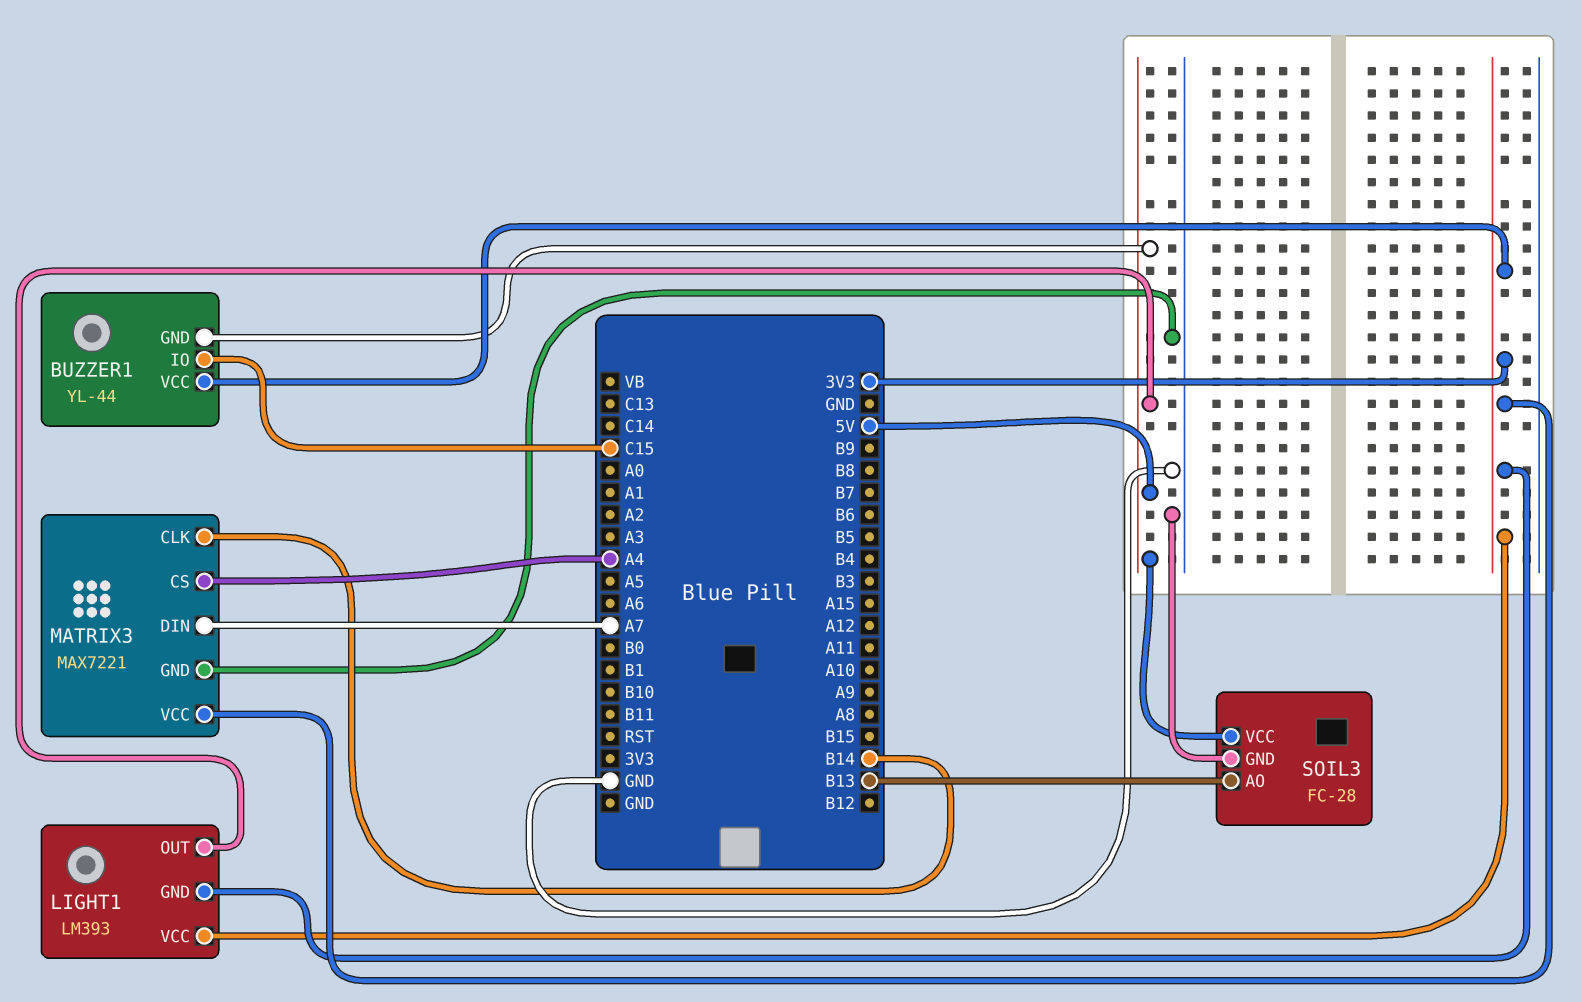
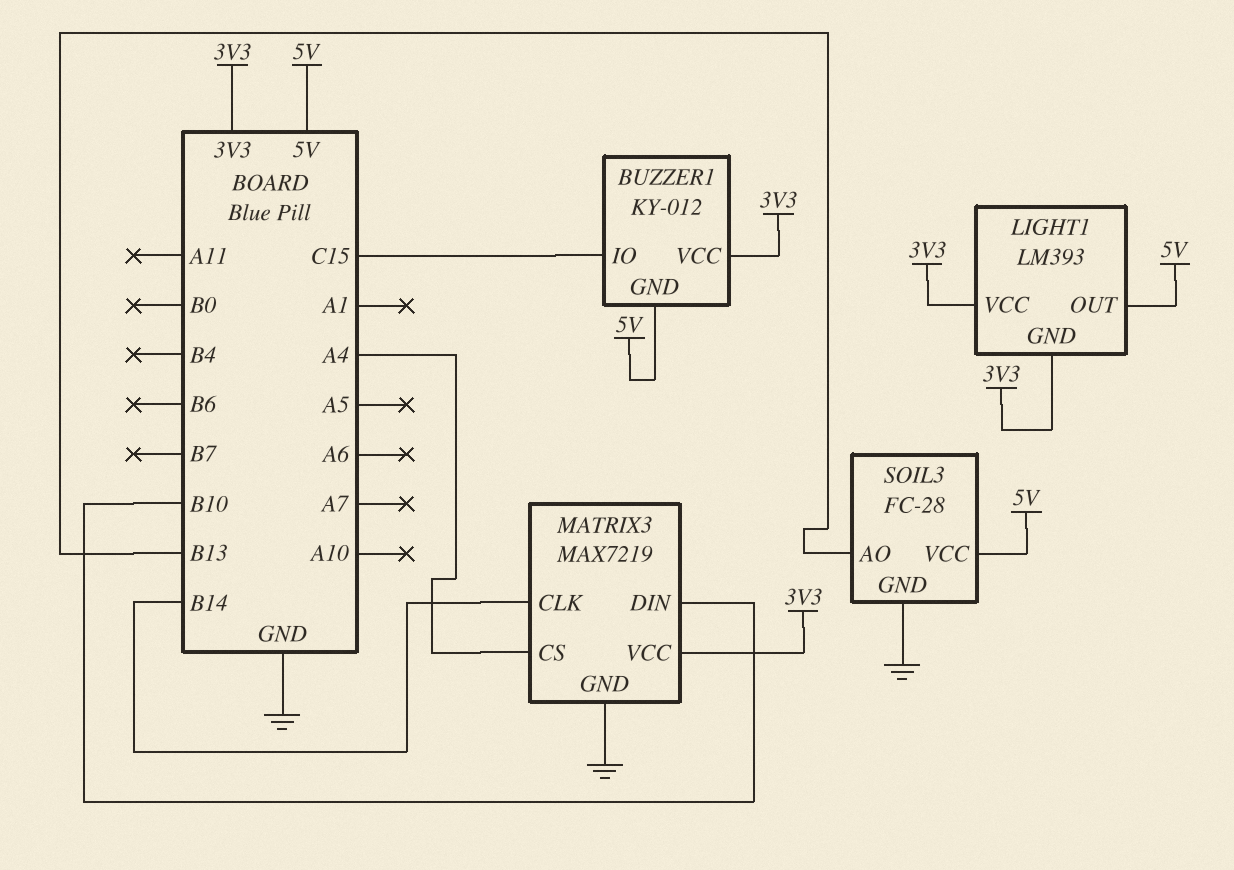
BUZZER1: YL-44 -> KY-012
MATRIX3: MAX7221 -> MAX7219
MATRIX3 pin DIN: A7 -> B10

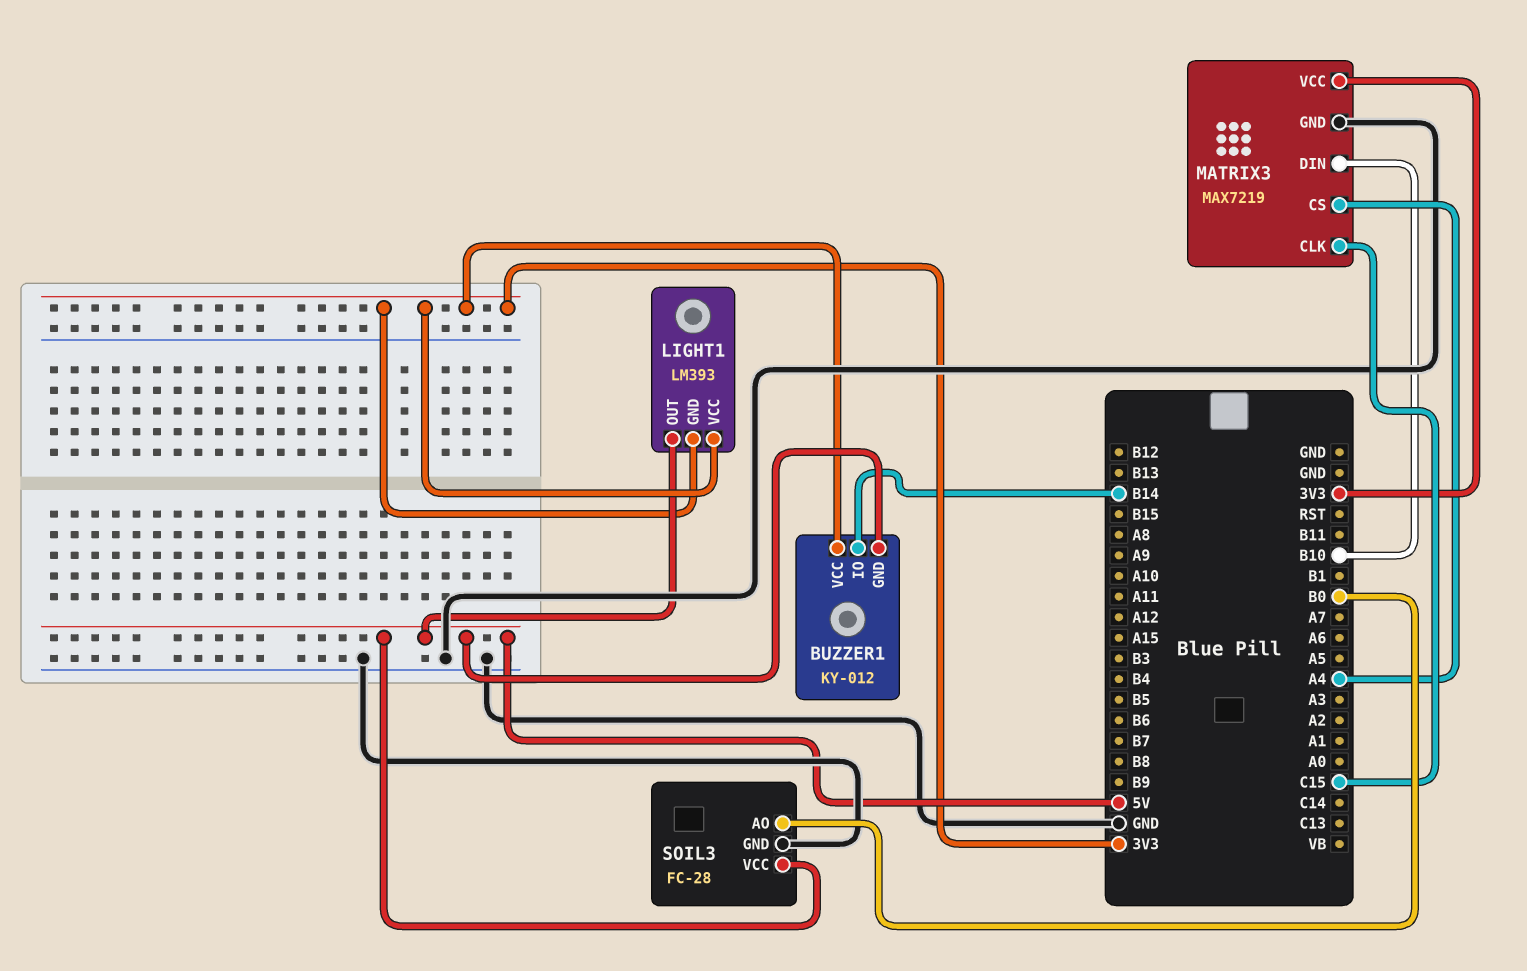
BUZZER1 pin IO: C15 -> B14
MATRIX3 pin CLK: B14 -> C15
SOIL3 pin AO: B13 -> B0

